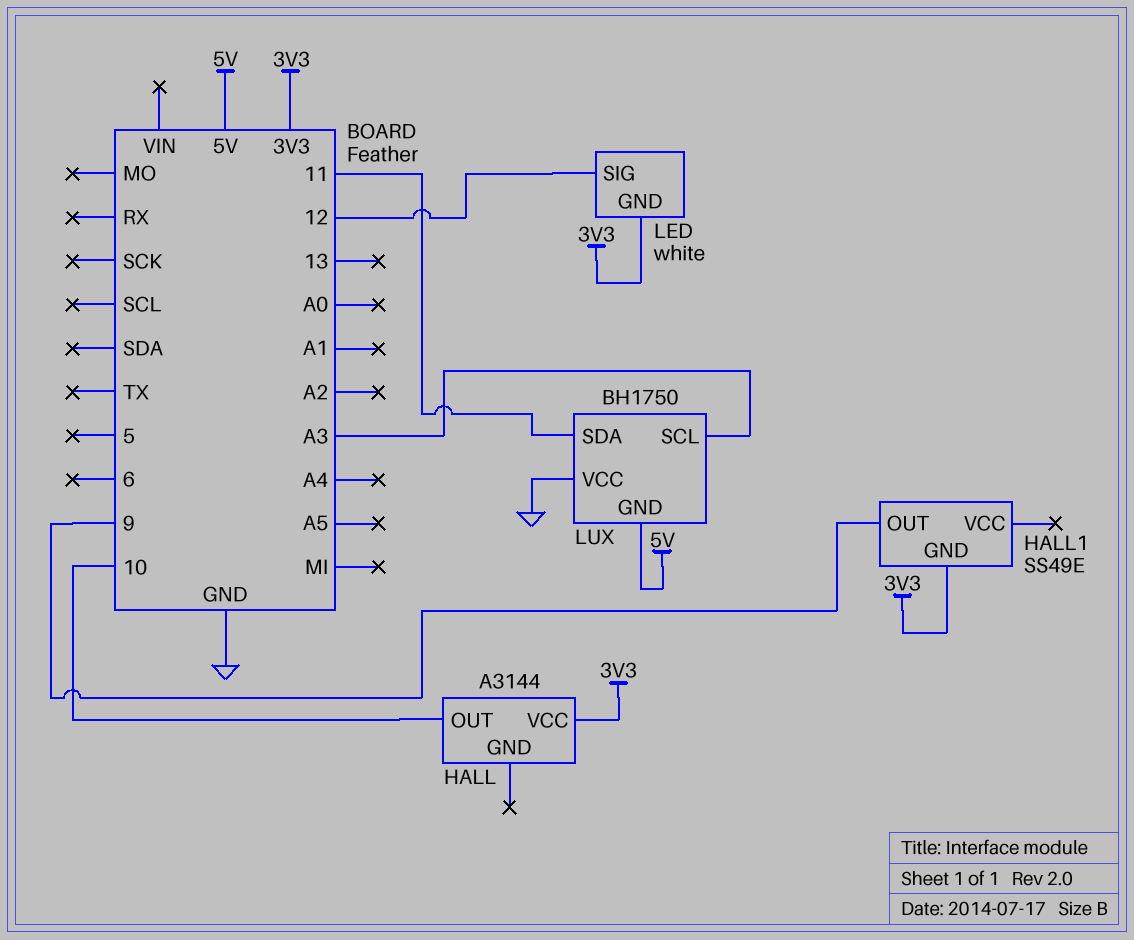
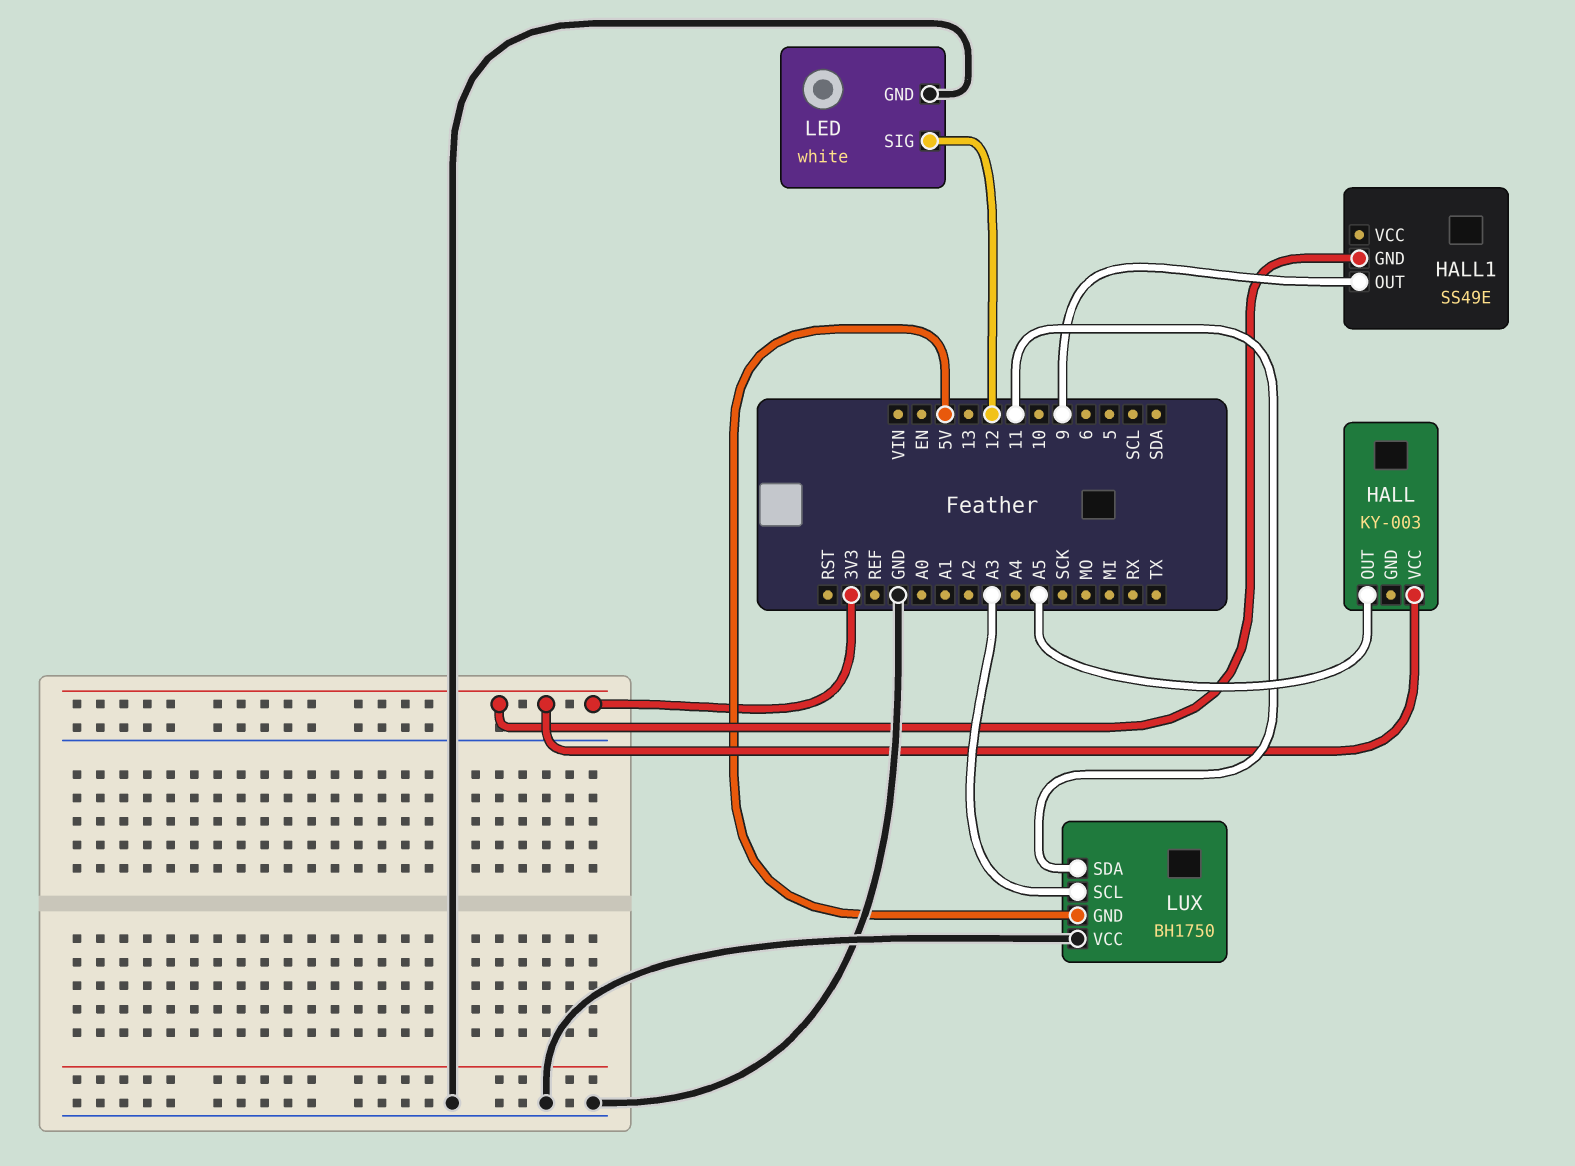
HALL: A3144 -> KY-003
HALL pin OUT: 10 -> A5
LED pin GND: 3V3 -> GND

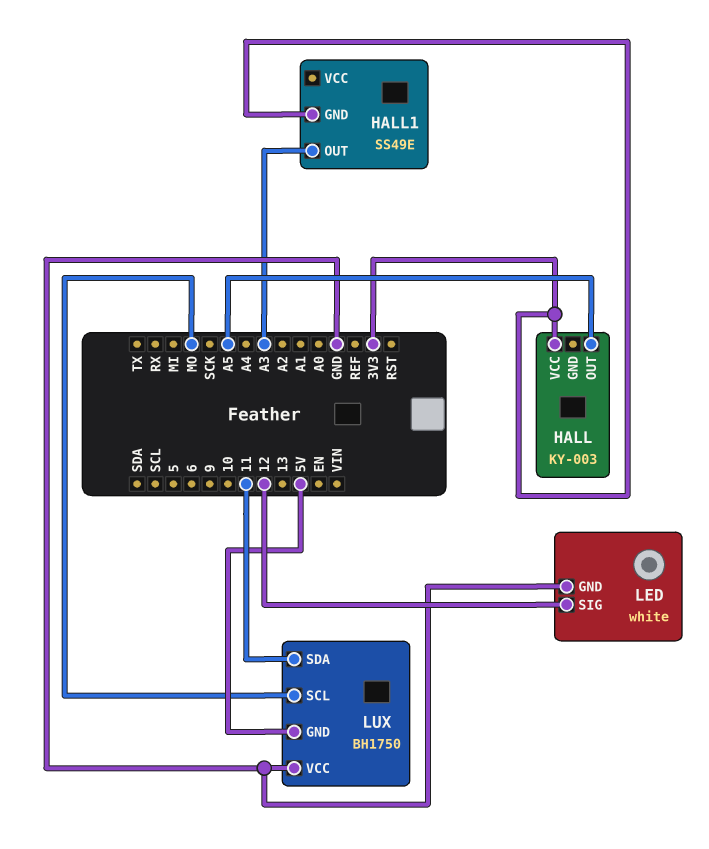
HALL1 pin OUT: 9 -> A3
LUX pin SCL: A3 -> MO

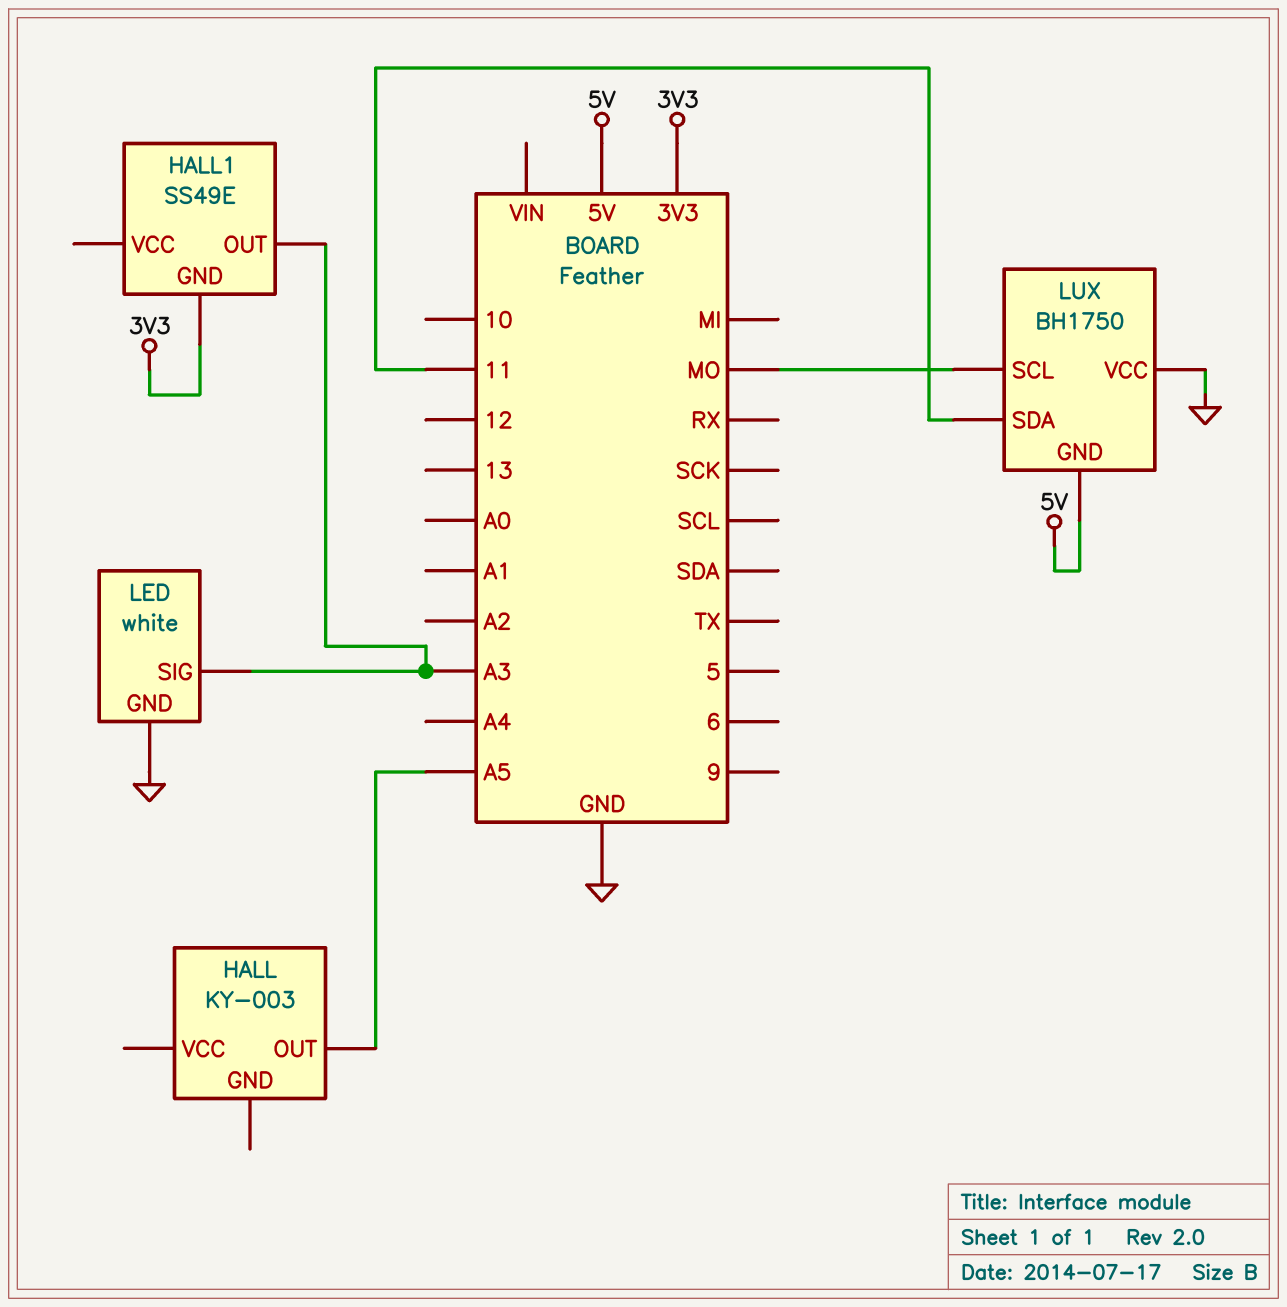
HALL pin VCC: 3V3 -> none
LED pin SIG: 12 -> A3

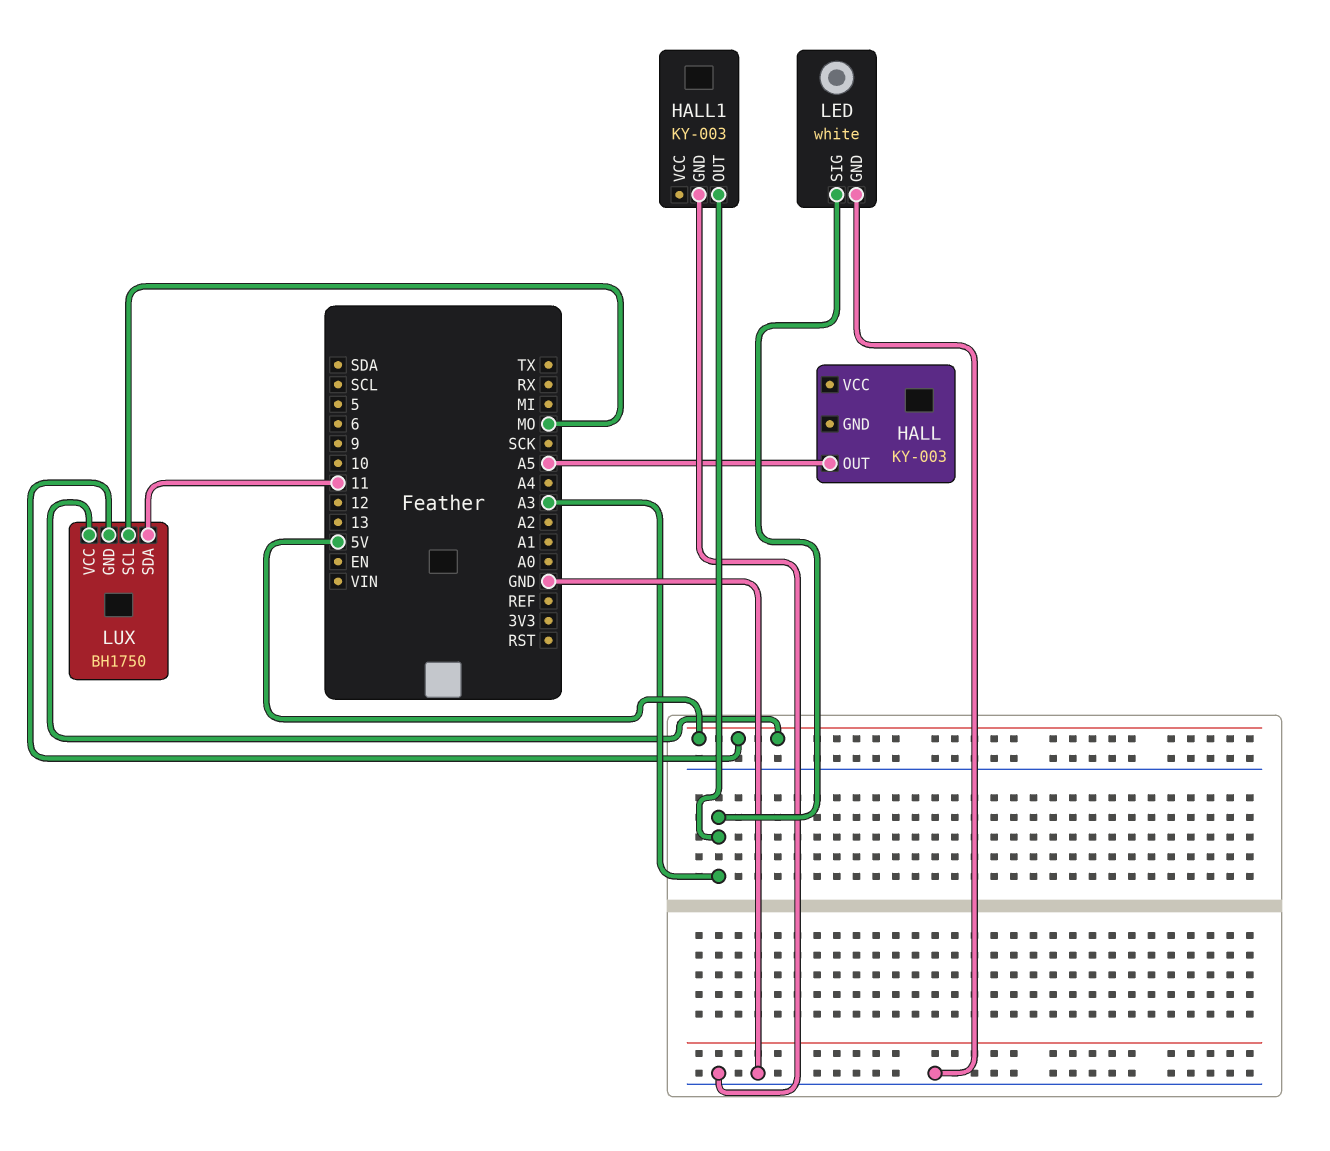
HALL1: SS49E -> KY-003
HALL1 pin GND: 3V3 -> GND
LUX pin VCC: GND -> 5V

